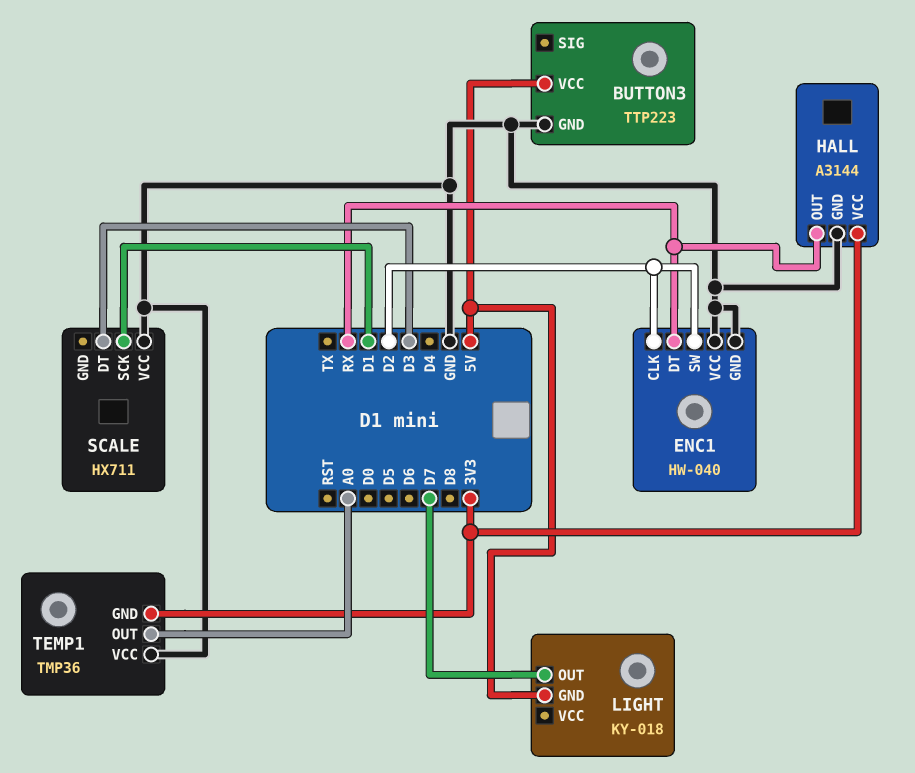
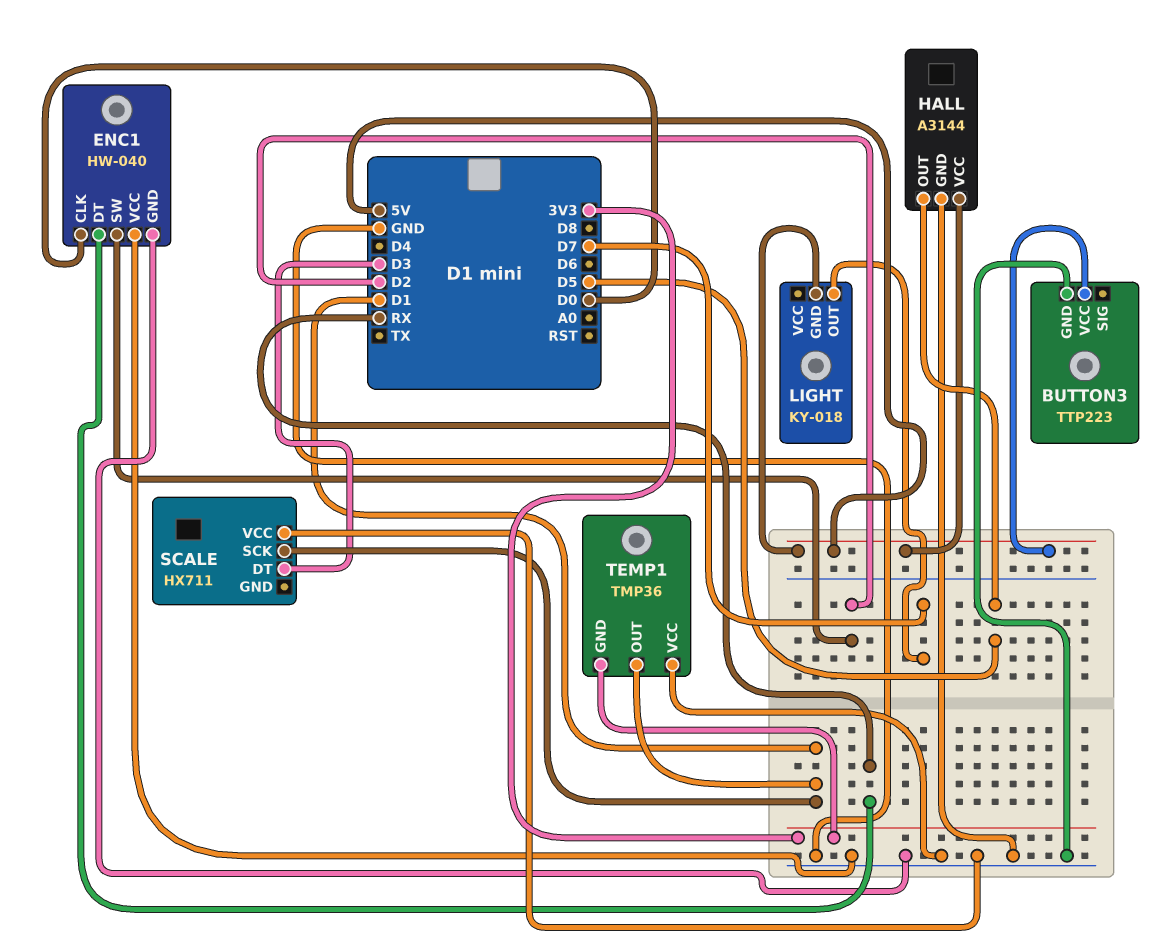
ENC1 pin CLK: D2 -> D0
HALL pin OUT: RX -> D5
HALL pin VCC: 3V3 -> 5V
TEMP1 pin OUT: A0 -> D1

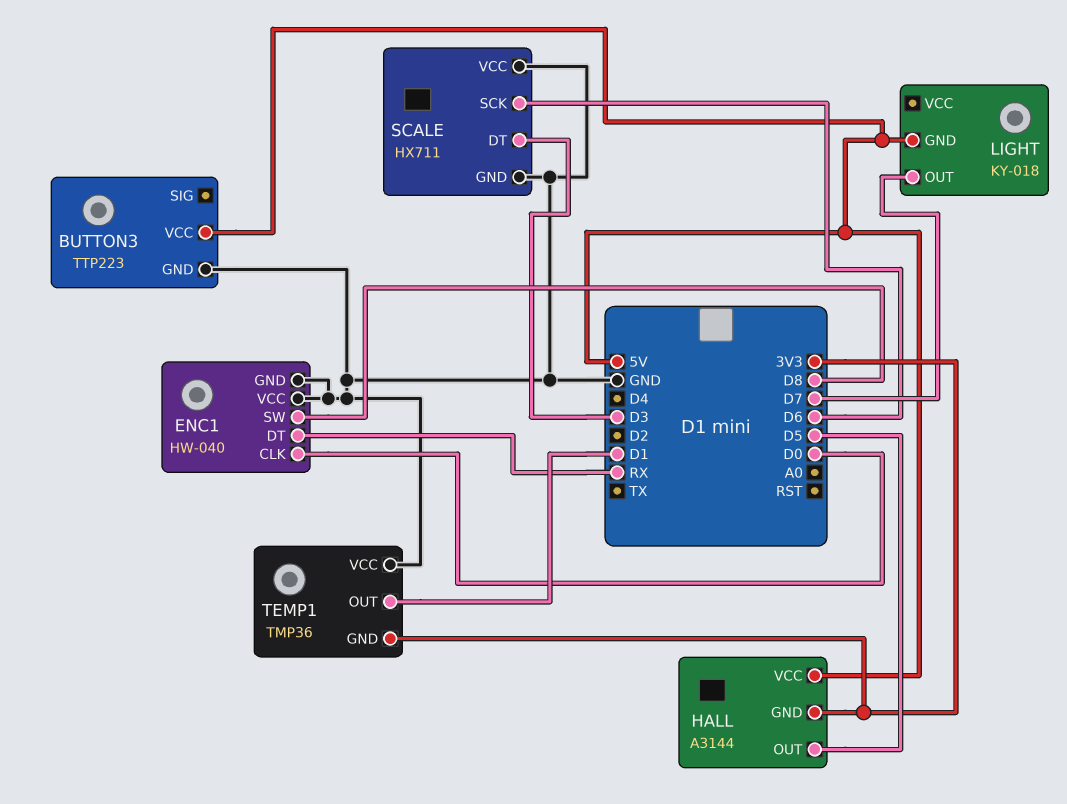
ENC1 pin SW: D2 -> D8
HALL pin GND: GND -> 3V3
SCALE pin GND: none -> GND
SCALE pin SCK: D1 -> D6

